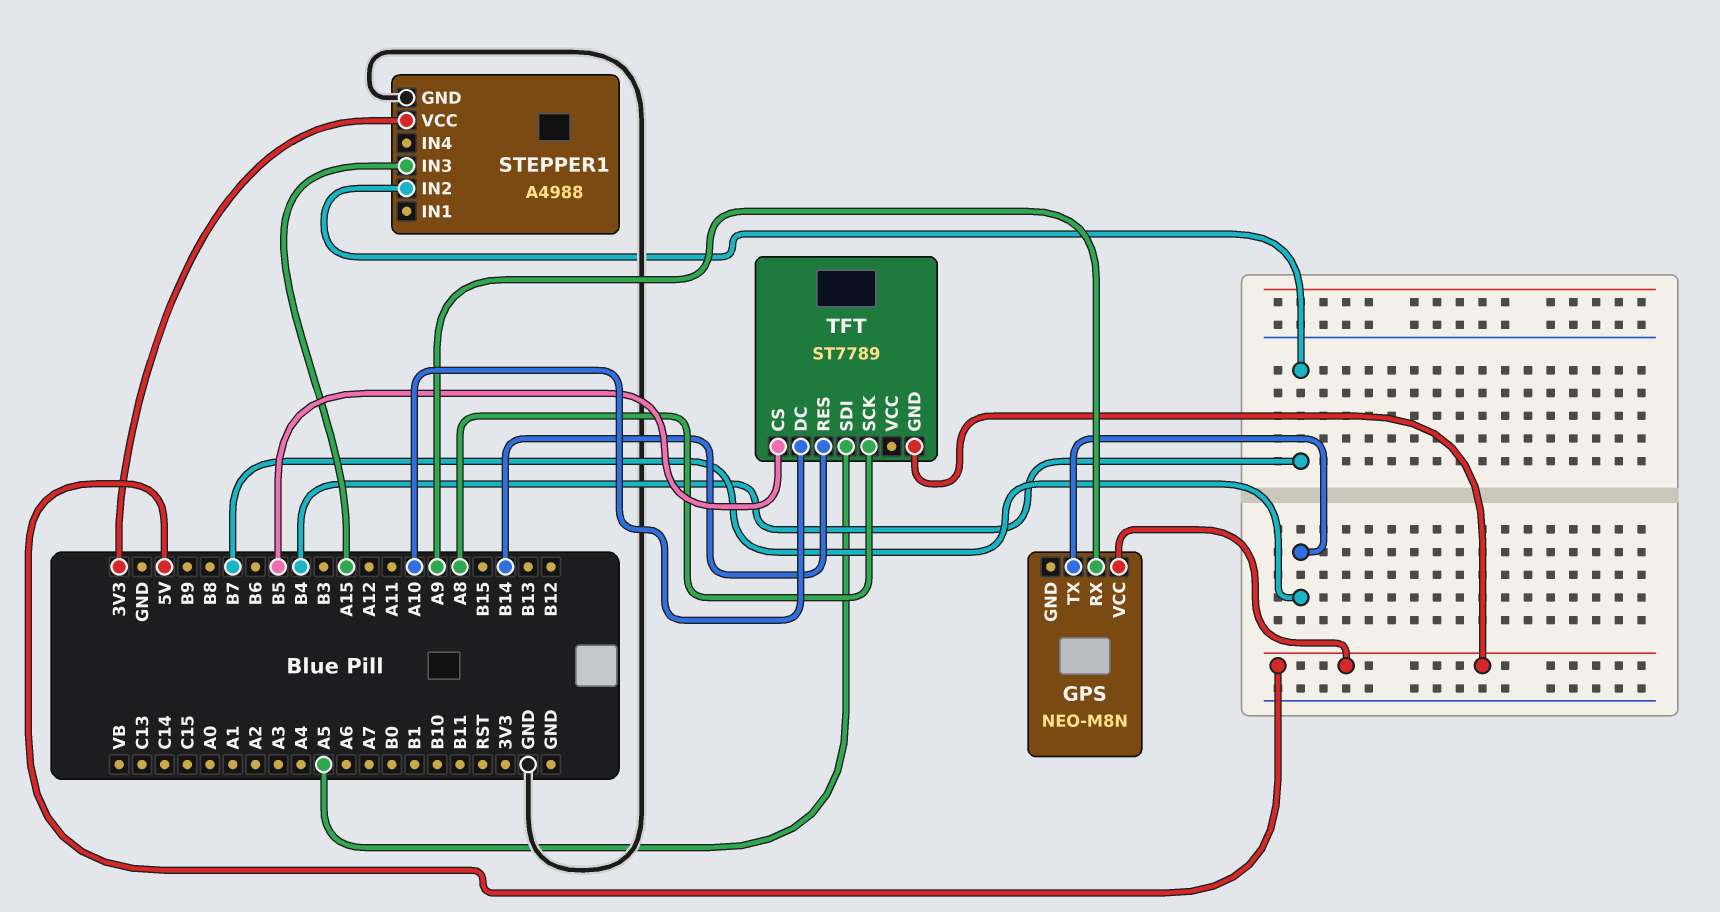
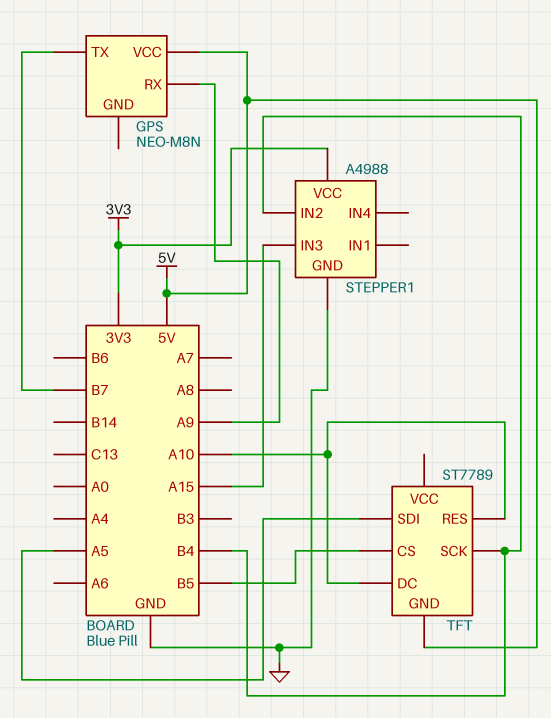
TFT pin RES: B14 -> A10
TFT pin SCK: A8 -> B4

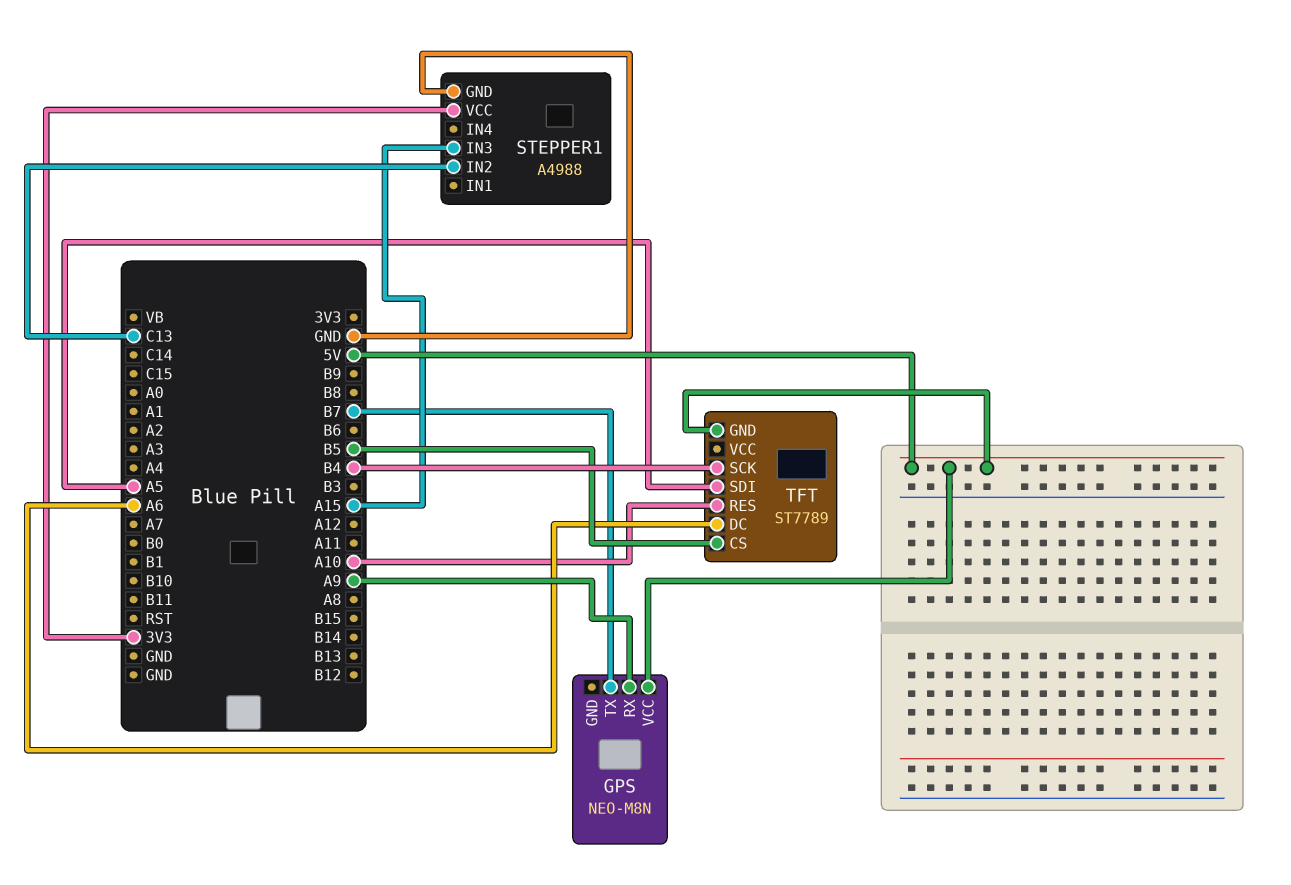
STEPPER1 pin IN2: B4 -> C13
TFT pin DC: A10 -> A6

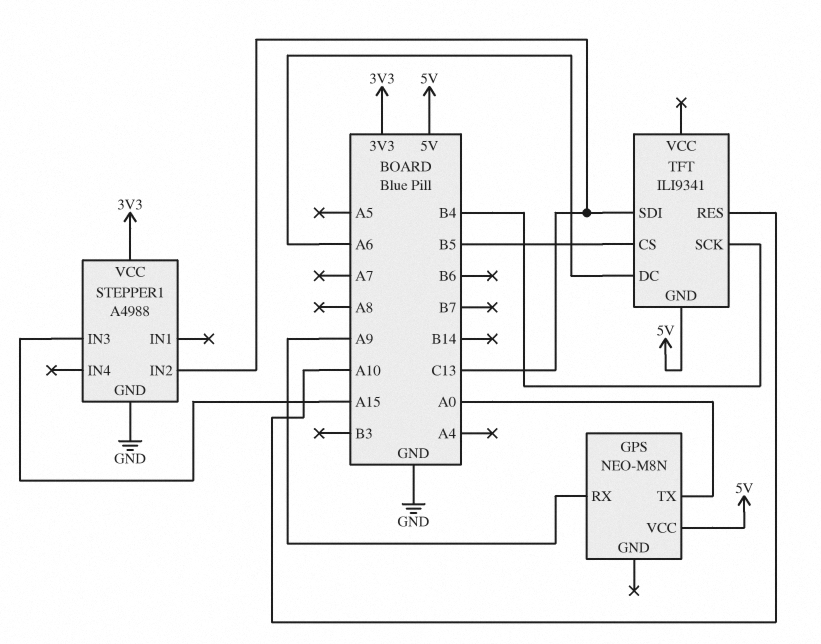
GPS pin TX: B7 -> A0
TFT: ST7789 -> ILI9341
TFT pin SDI: A5 -> C13

